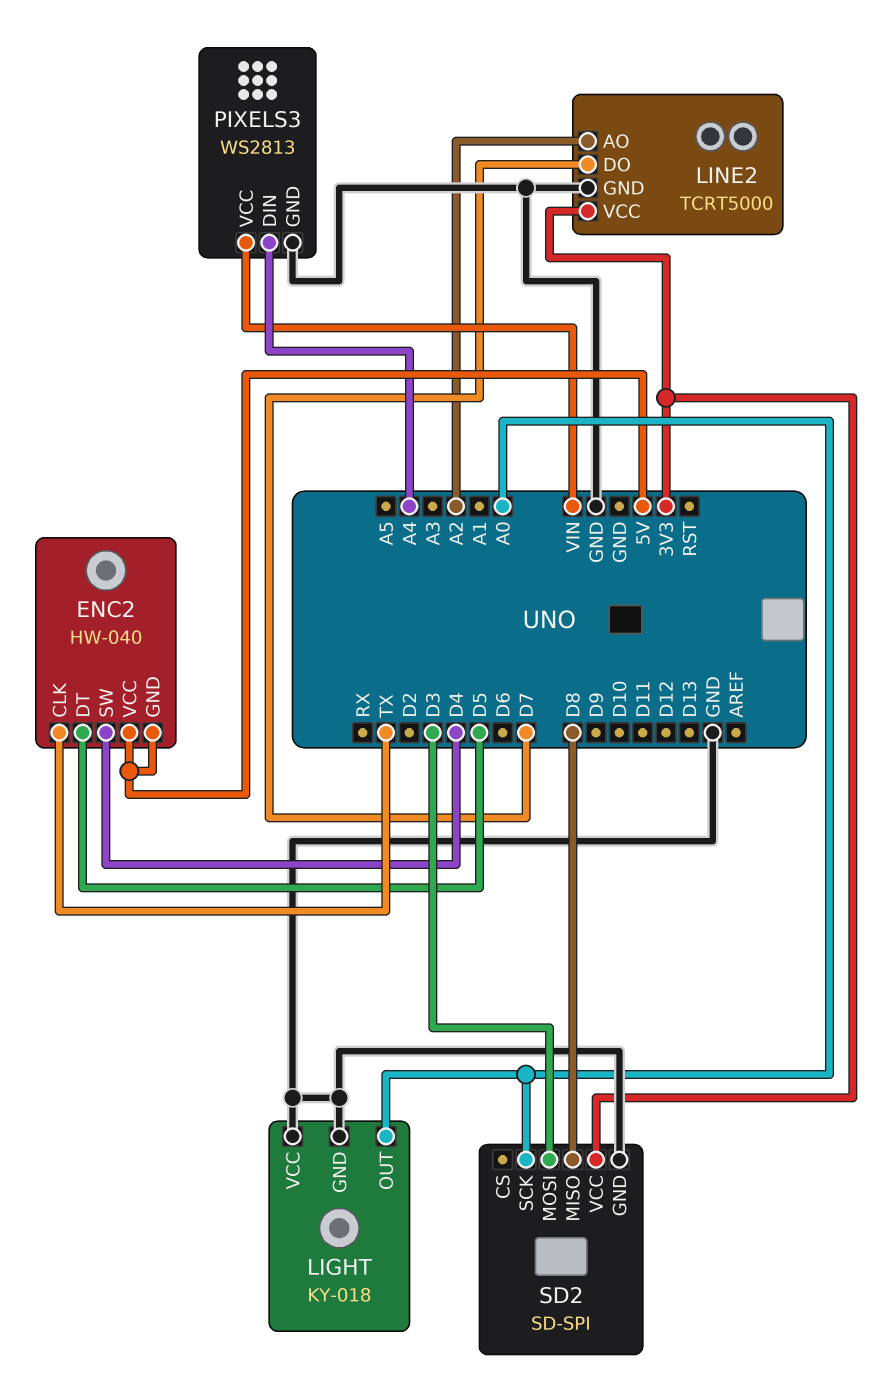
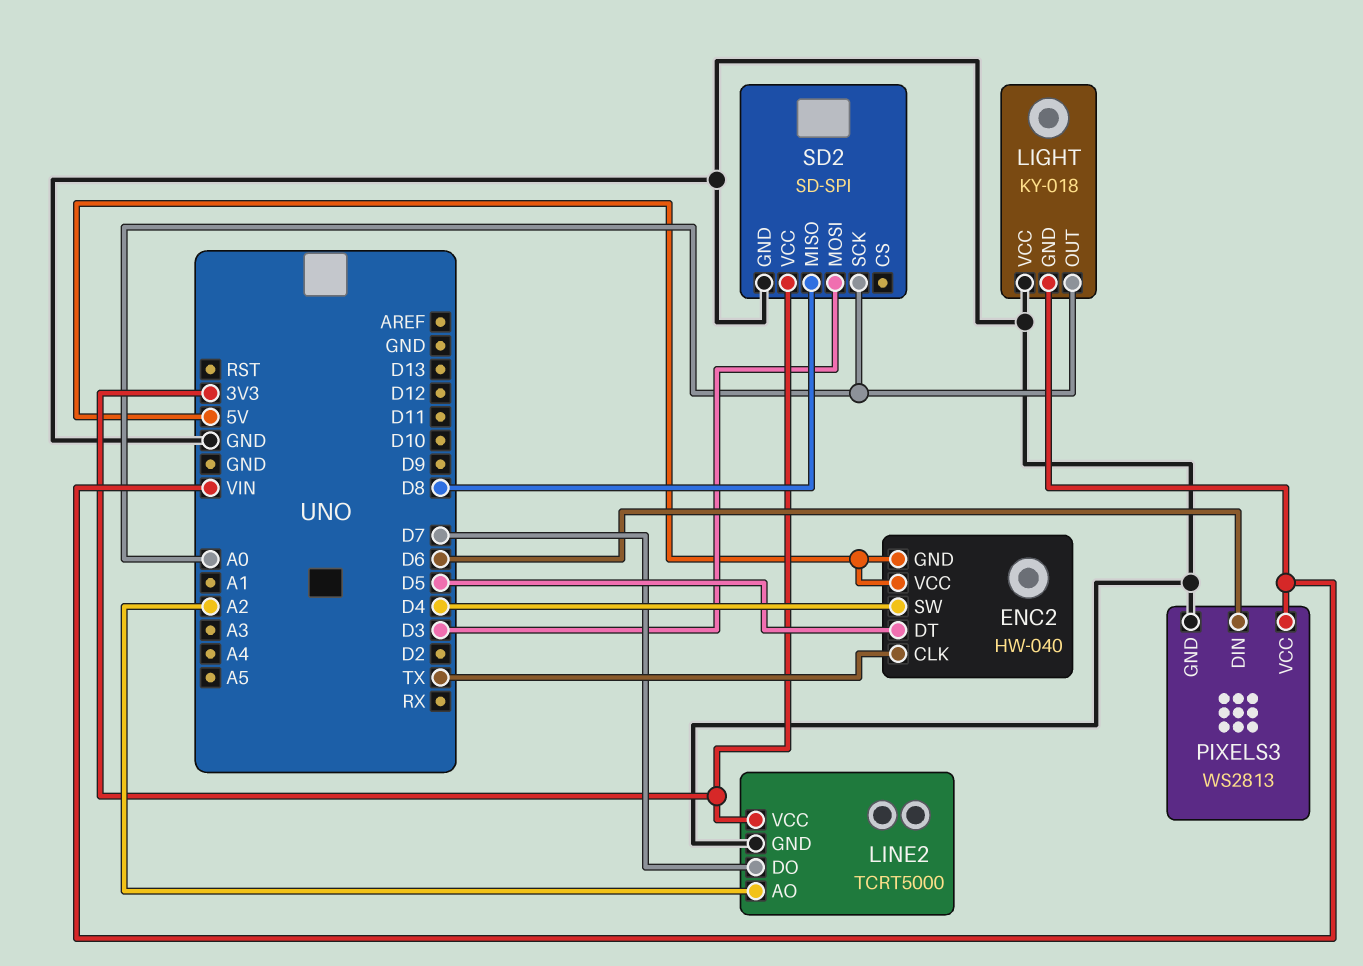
LIGHT pin GND: GND -> VIN
PIXELS3 pin DIN: A4 -> D6

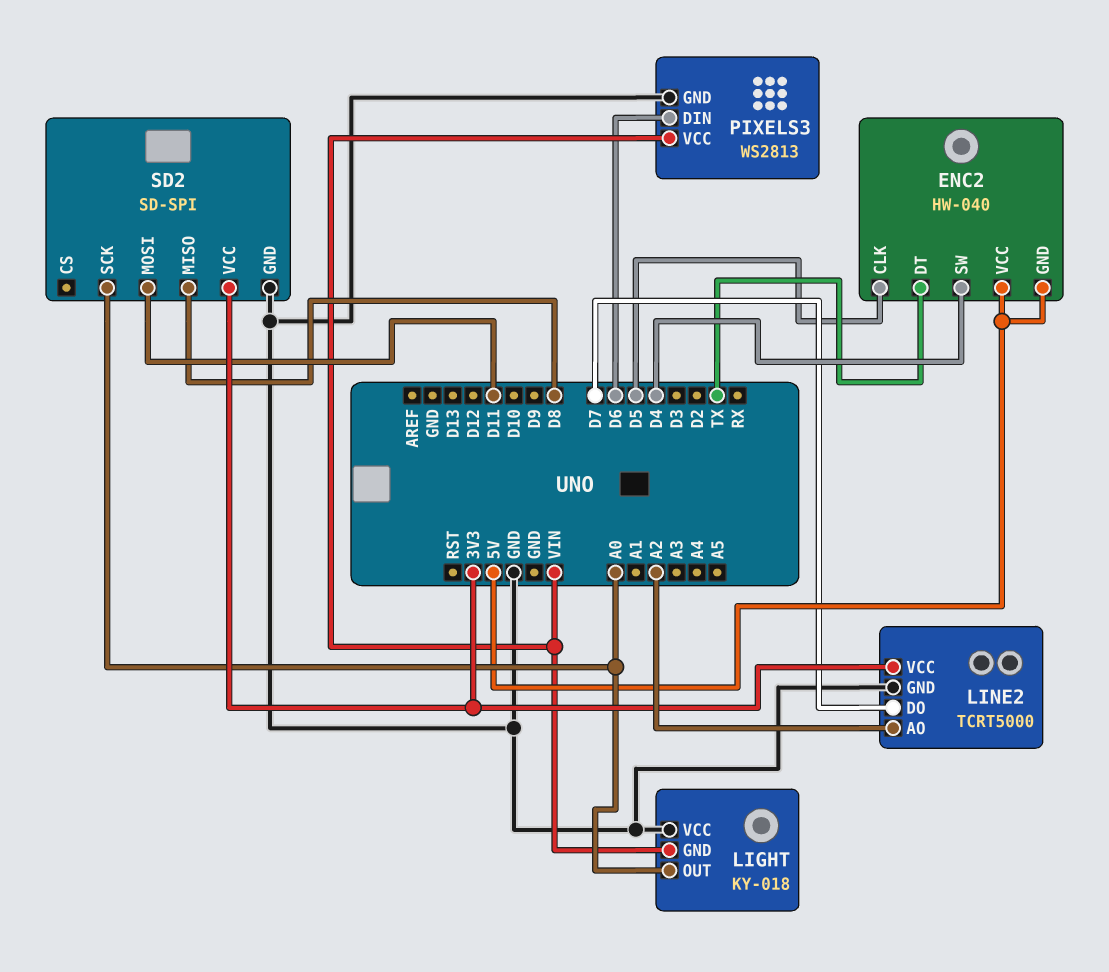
ENC2 pin CLK: TX -> D5
ENC2 pin DT: D5 -> TX
SD2 pin MOSI: D3 -> D11

